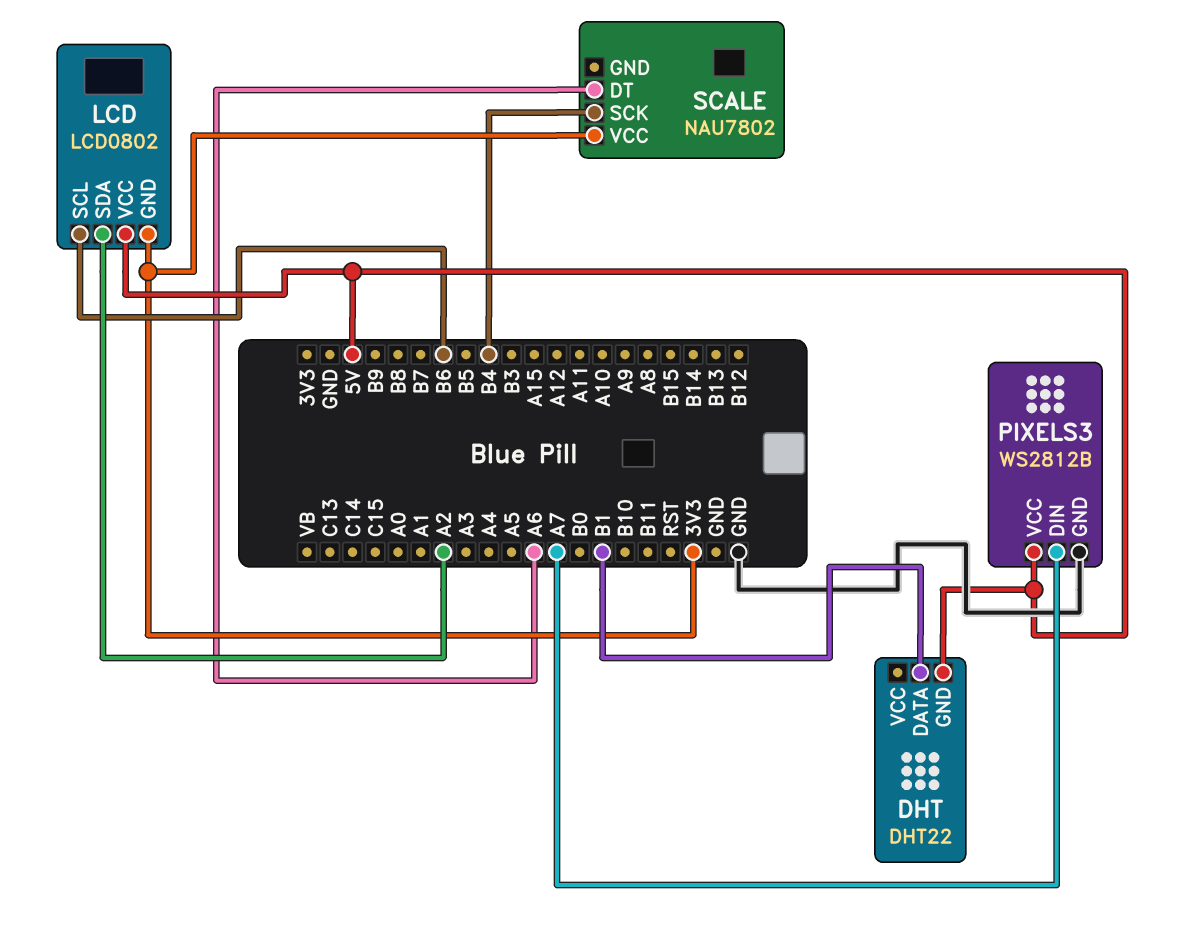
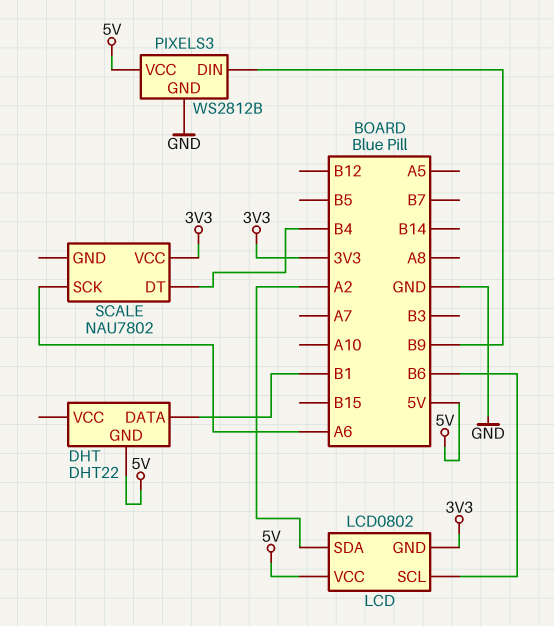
PIXELS3 pin DIN: A7 -> B9
SCALE pin DT: A6 -> B4
SCALE pin SCK: B4 -> A6

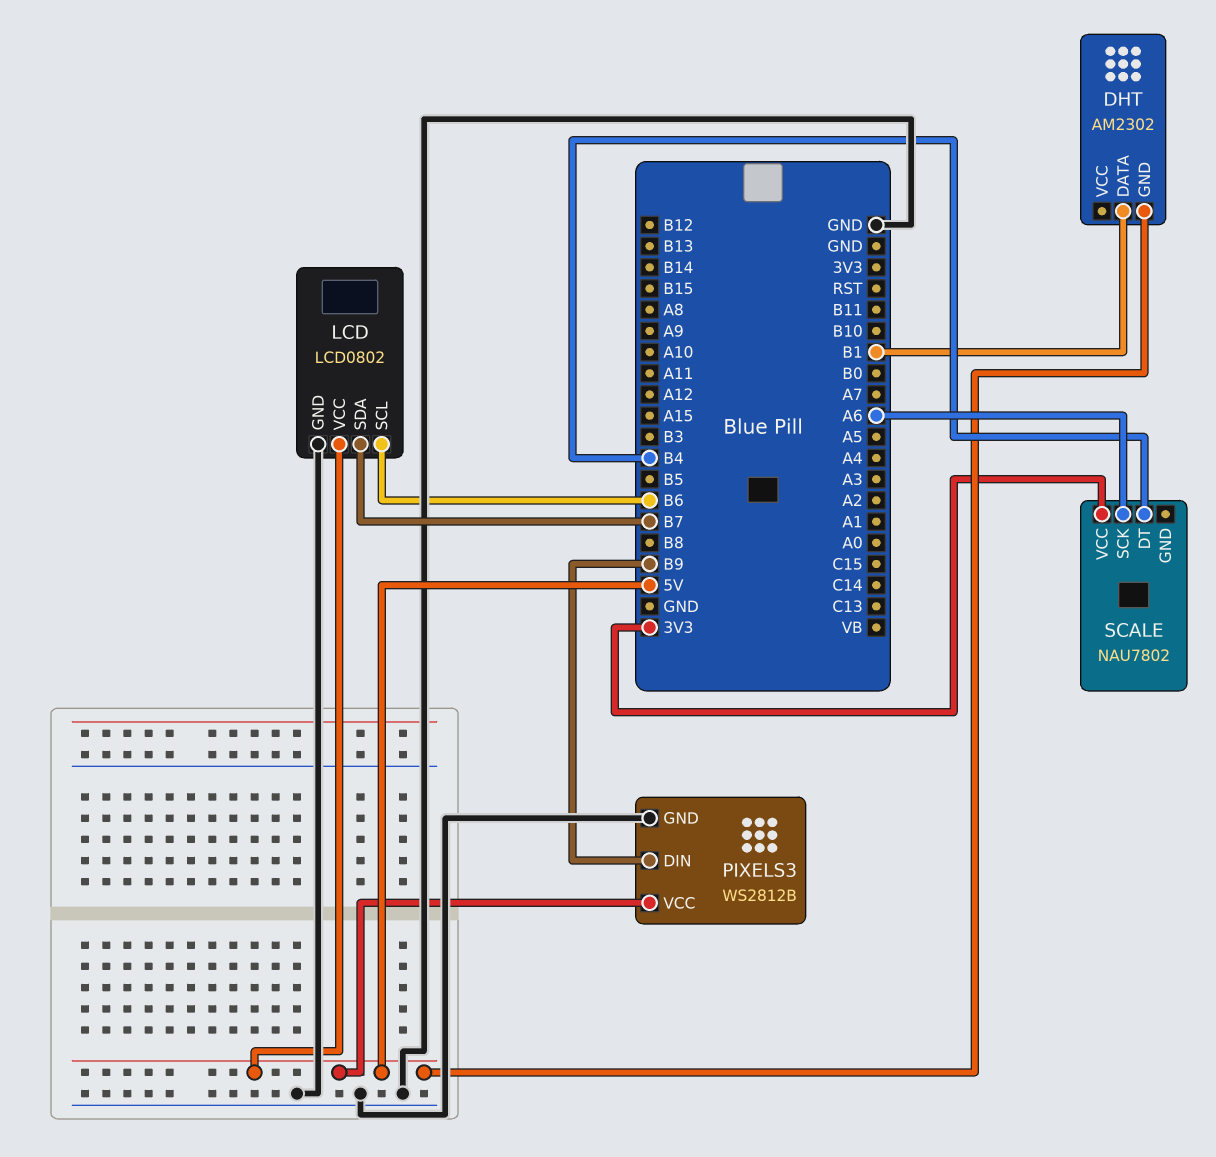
DHT: DHT22 -> AM2302
LCD pin GND: 3V3 -> GND
LCD pin SDA: A2 -> B7

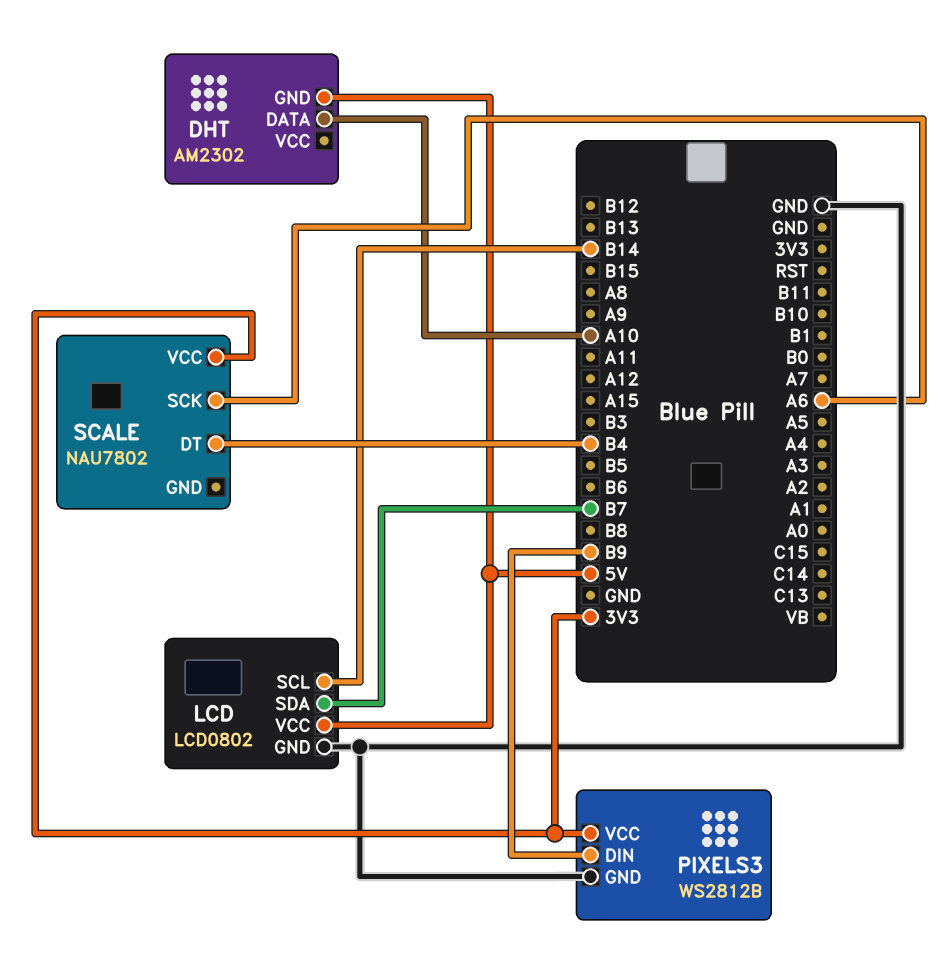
DHT pin DATA: B1 -> A10
LCD pin SCL: B6 -> B14
PIXELS3 pin VCC: 5V -> 3V3

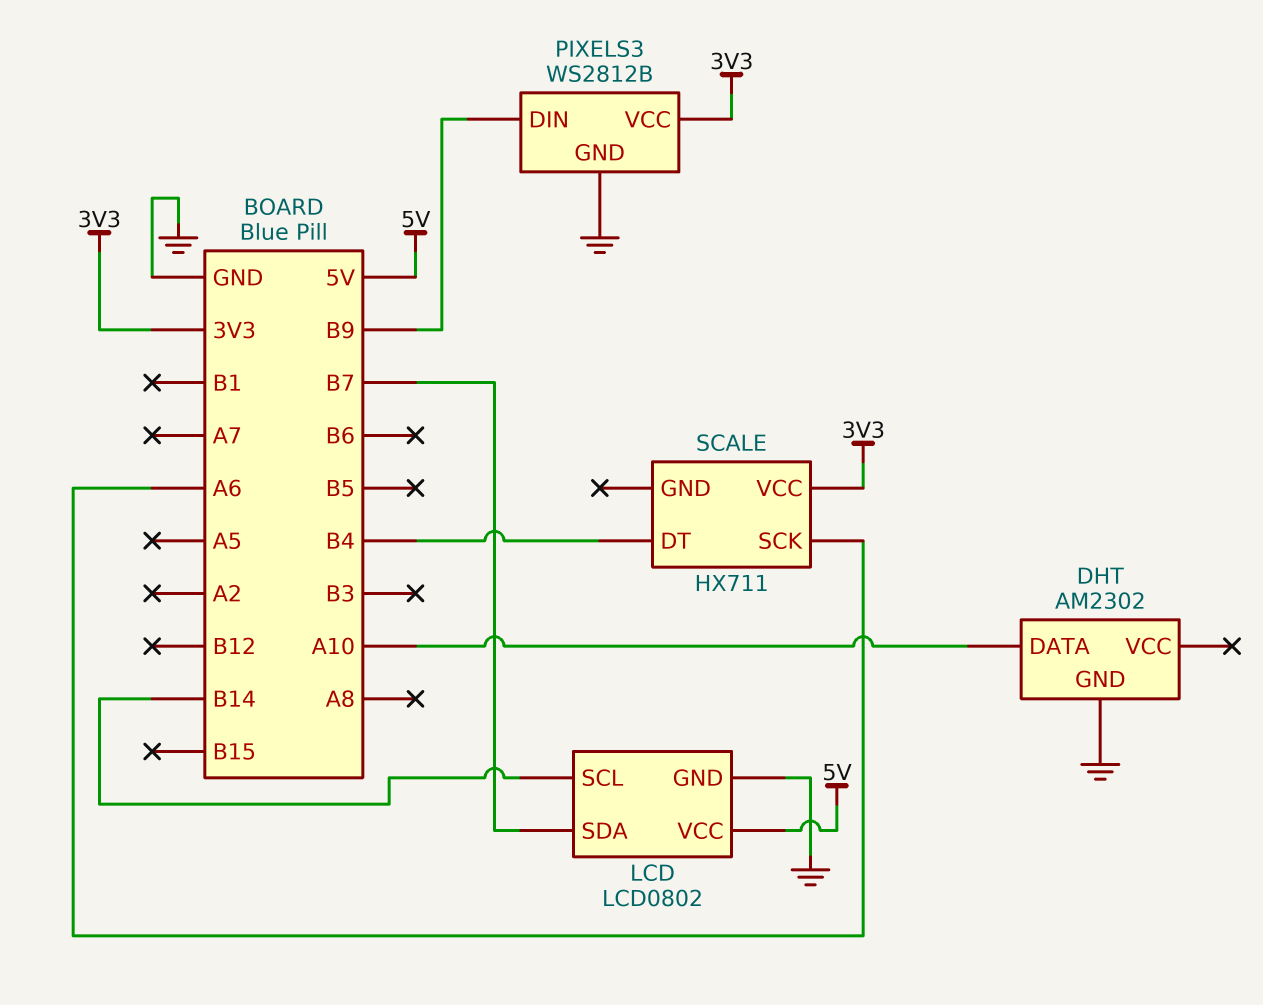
DHT pin GND: 5V -> GND
SCALE: NAU7802 -> HX711

